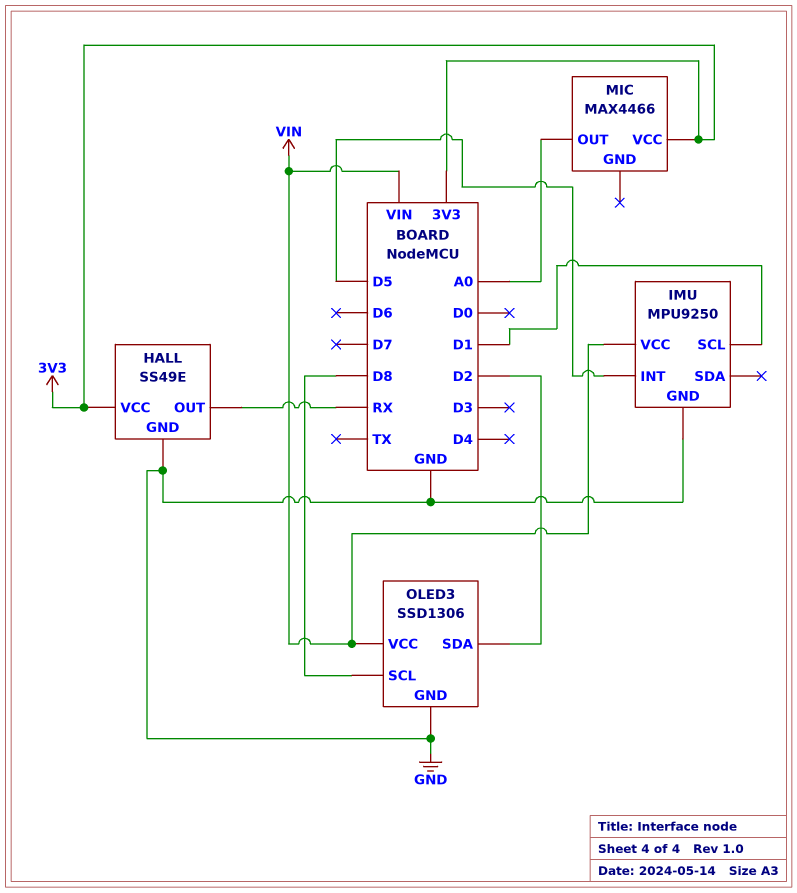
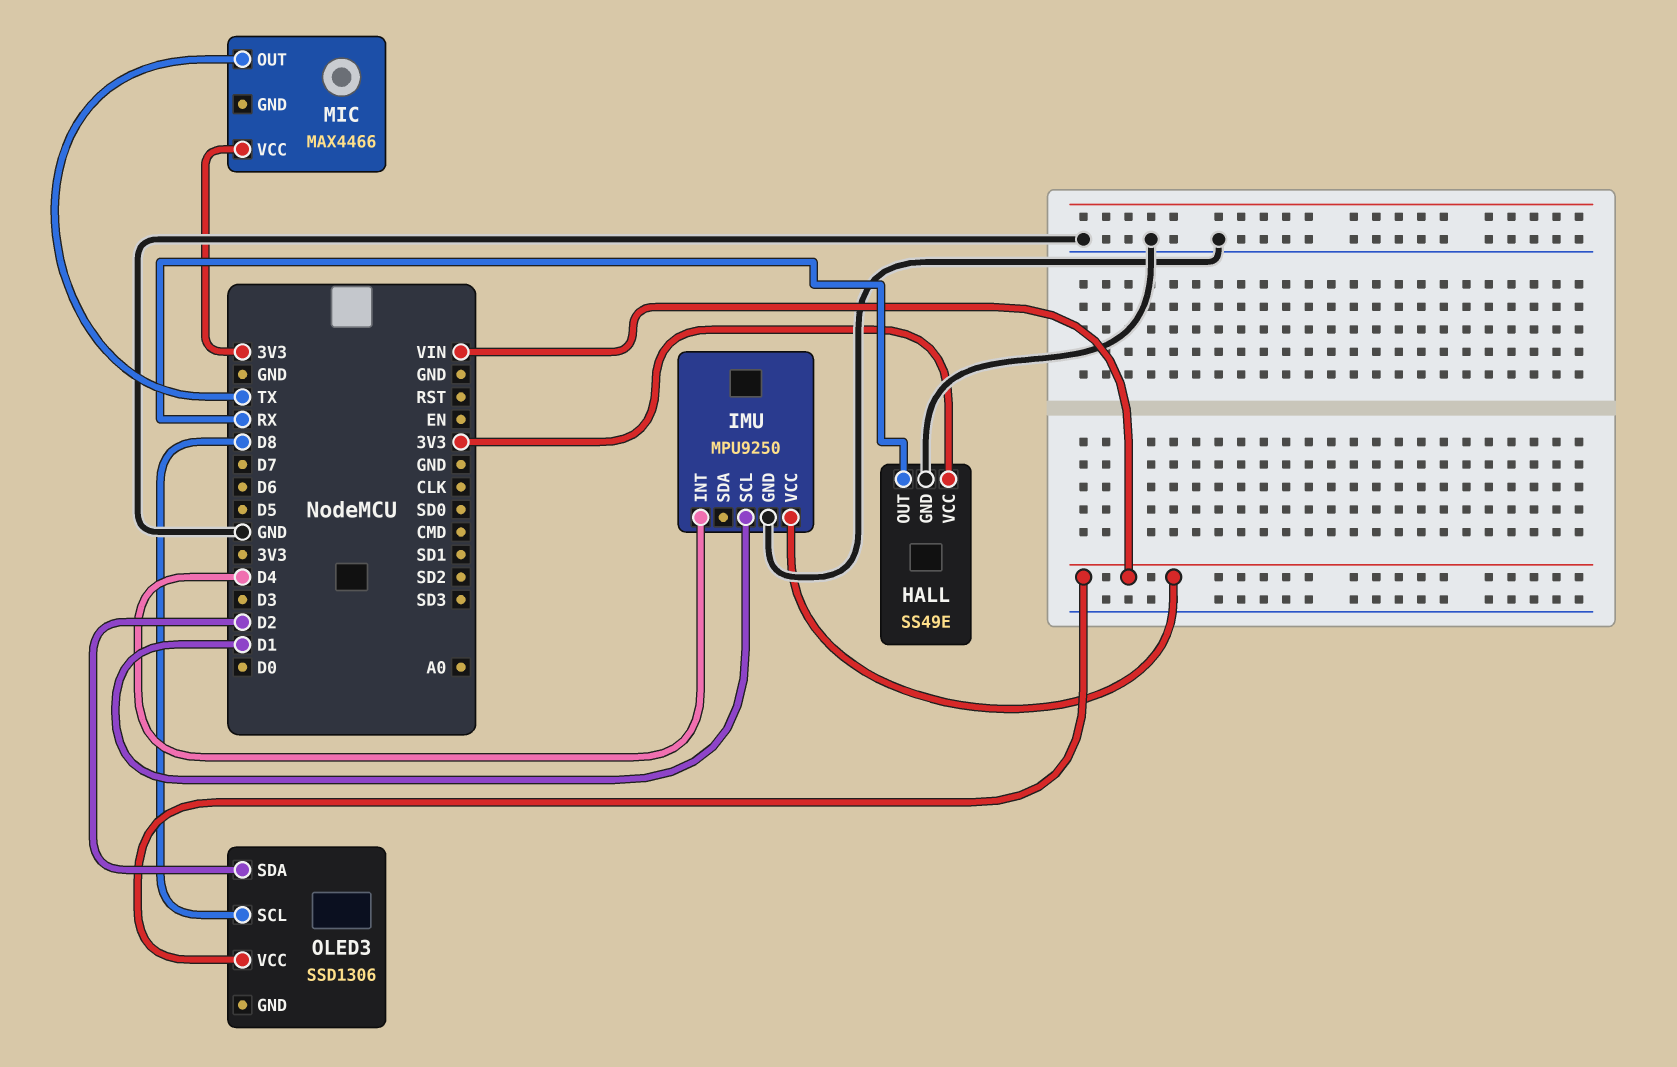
IMU pin INT: D5 -> D4
MIC pin OUT: A0 -> TX
OLED3 pin GND: GND -> none

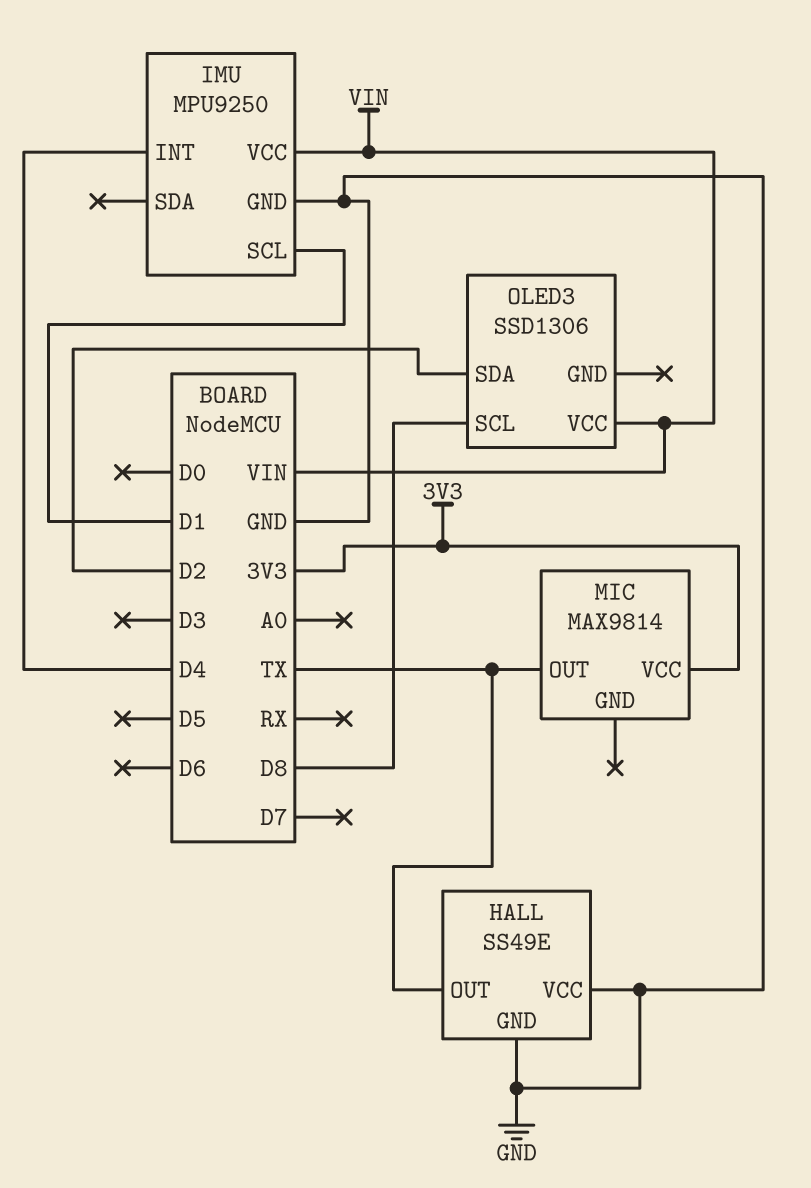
HALL pin OUT: RX -> TX
HALL pin VCC: 3V3 -> GND
MIC: MAX4466 -> MAX9814

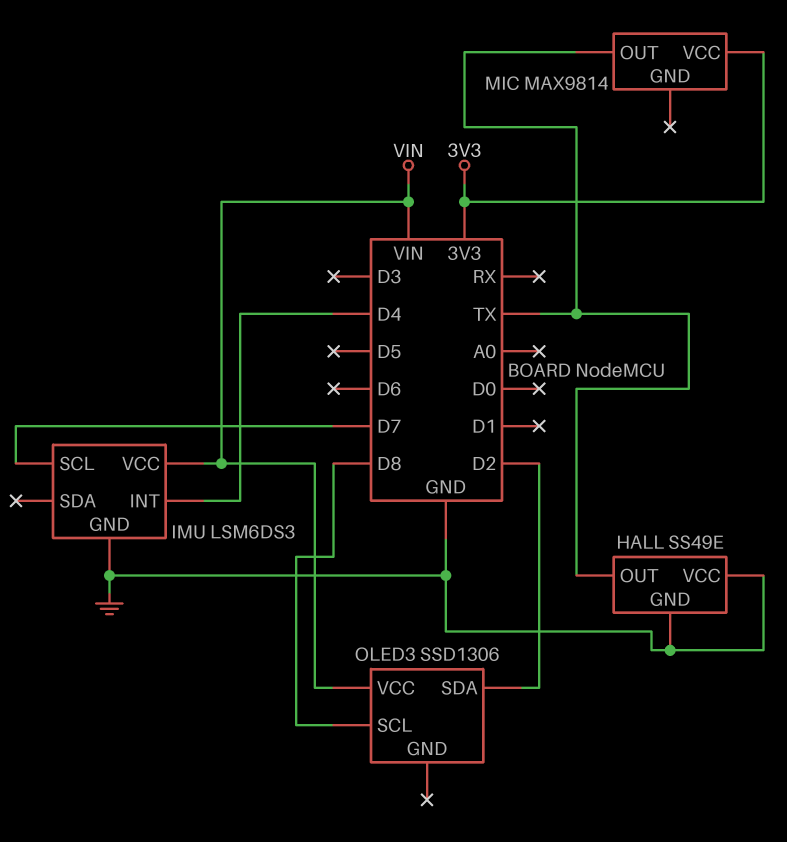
IMU: MPU9250 -> LSM6DS3
IMU pin SCL: D1 -> D7

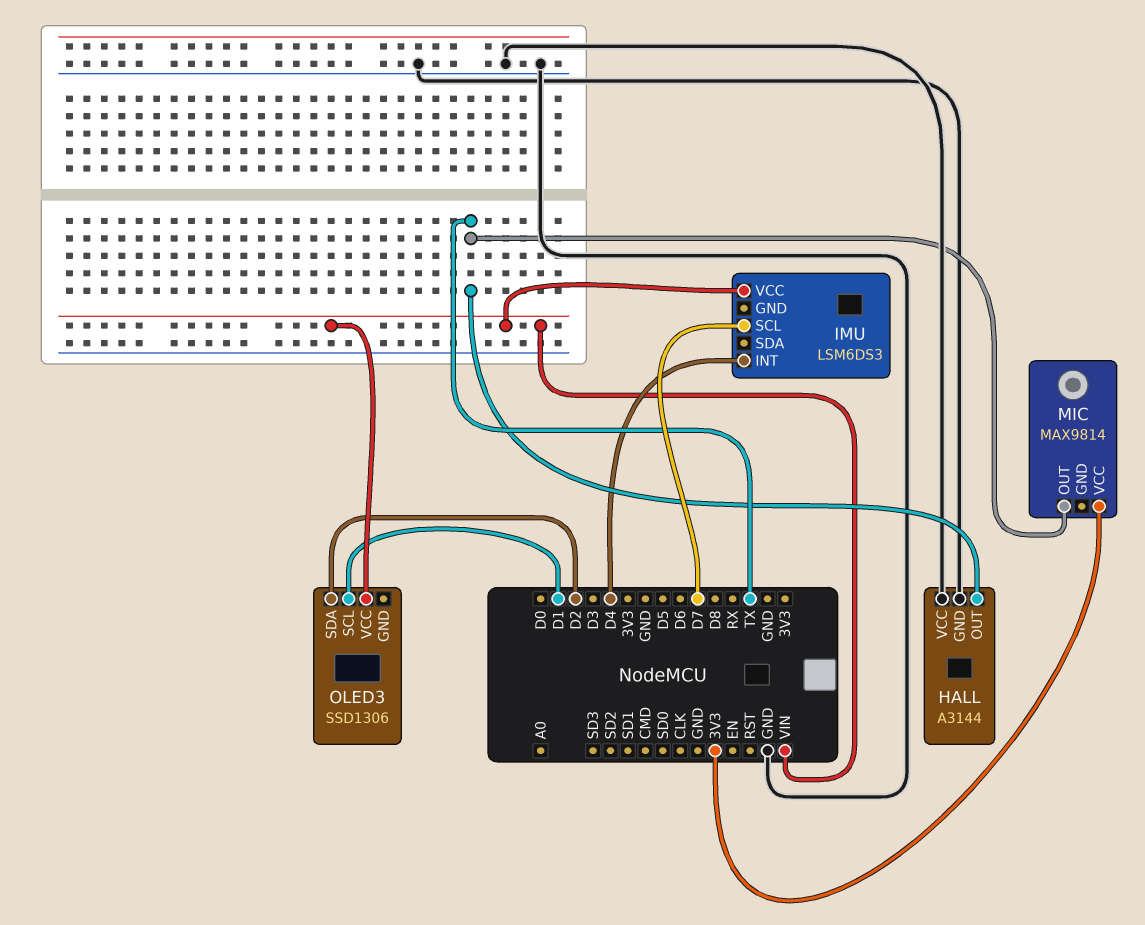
HALL: SS49E -> A3144
IMU pin GND: GND -> none
OLED3 pin SCL: D8 -> D1

